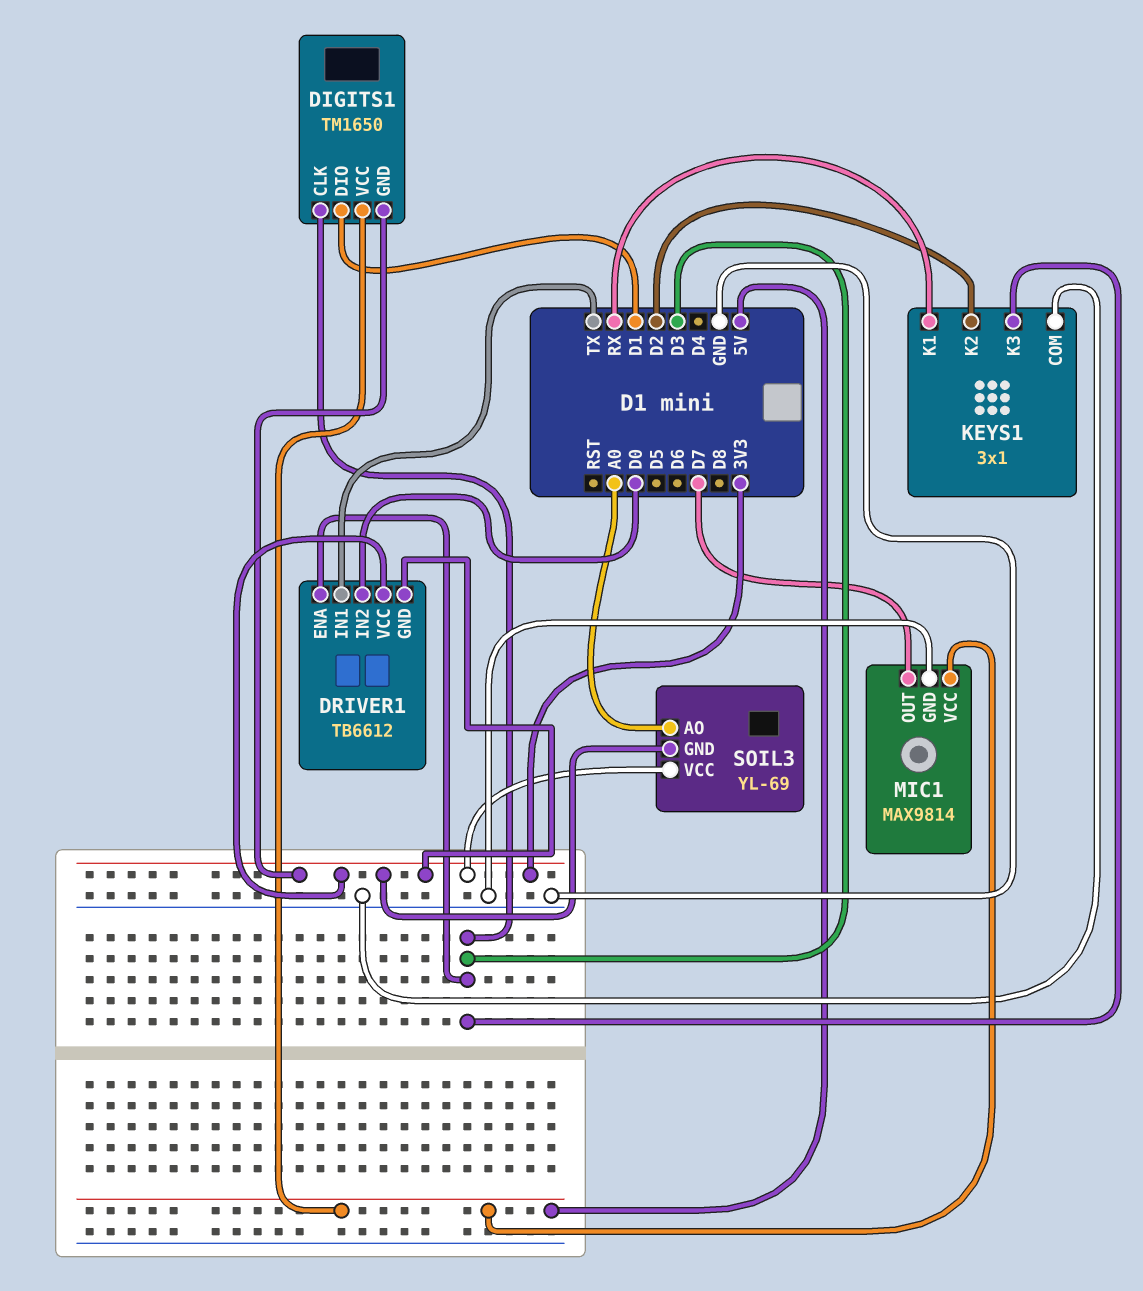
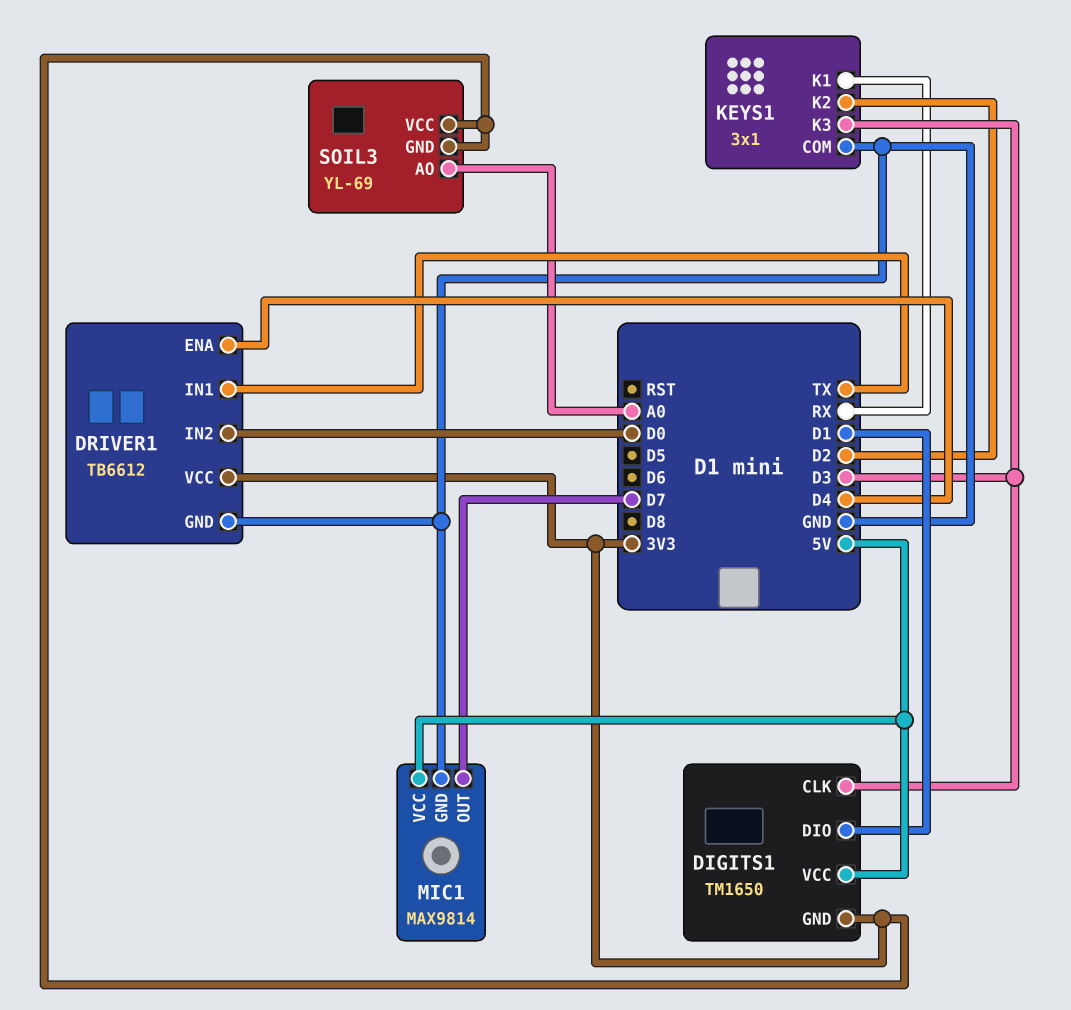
DRIVER1 pin ENA: D3 -> D4
DRIVER1 pin GND: 3V3 -> GND

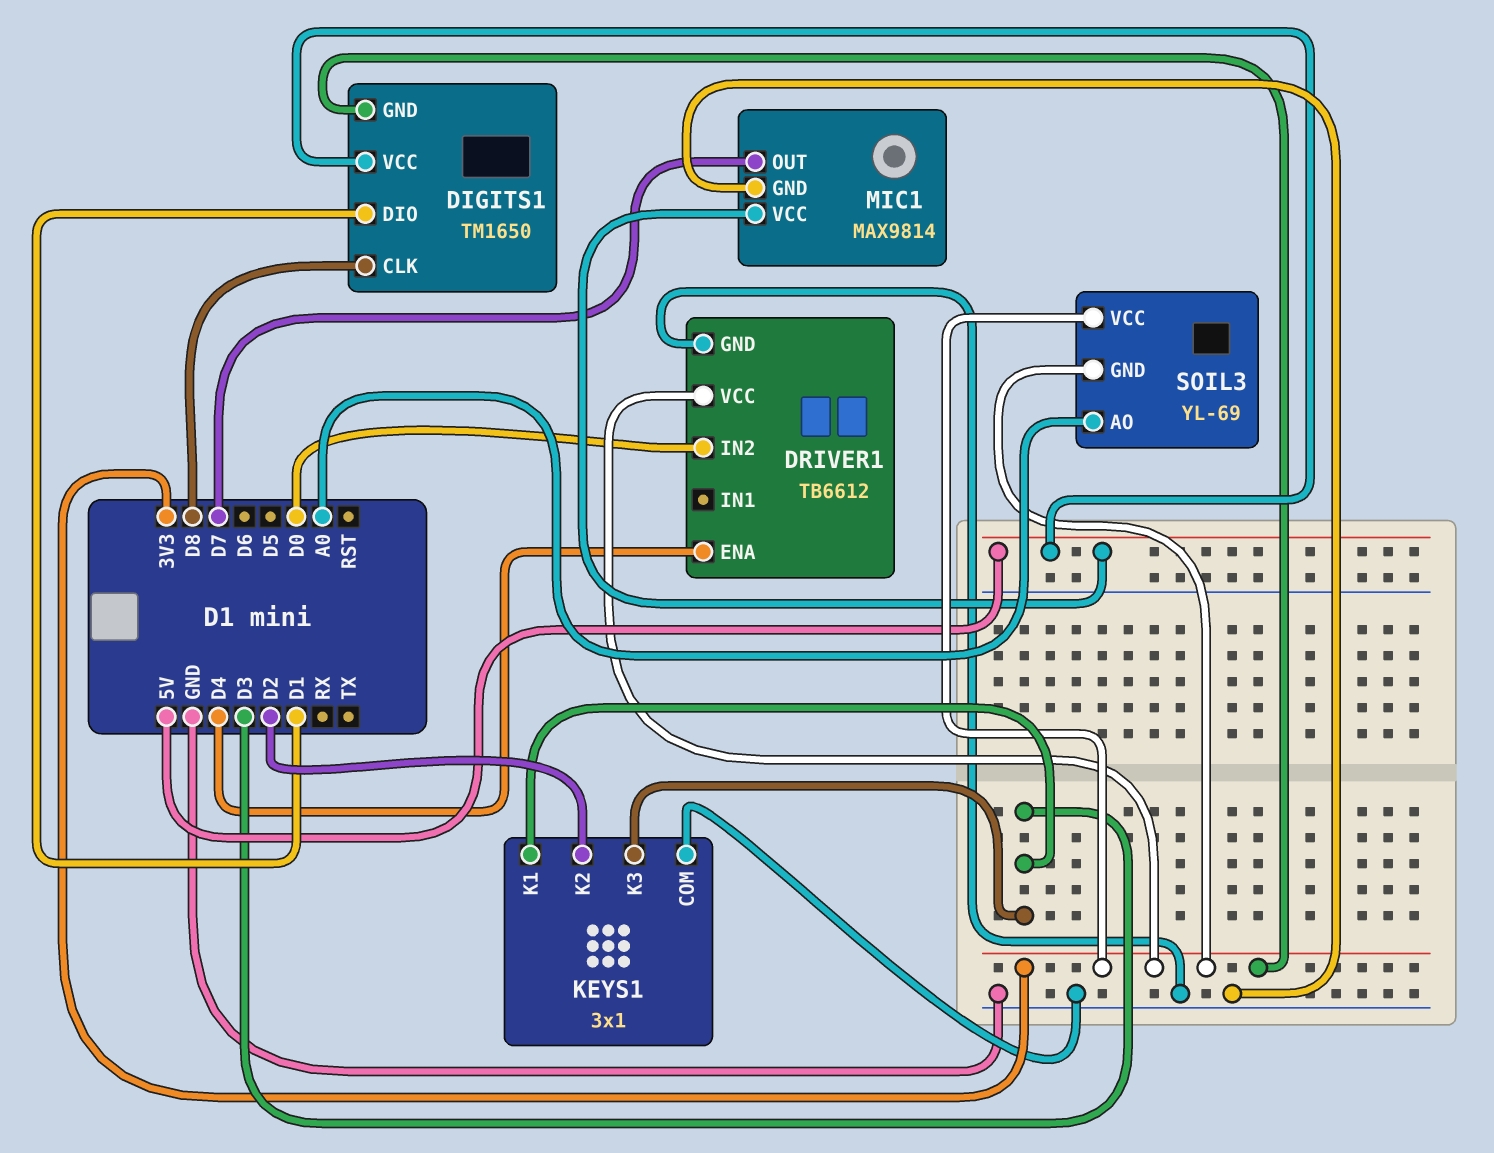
DIGITS1 pin CLK: D3 -> D8
DRIVER1 pin IN1: TX -> none
KEYS1 pin K1: RX -> D3

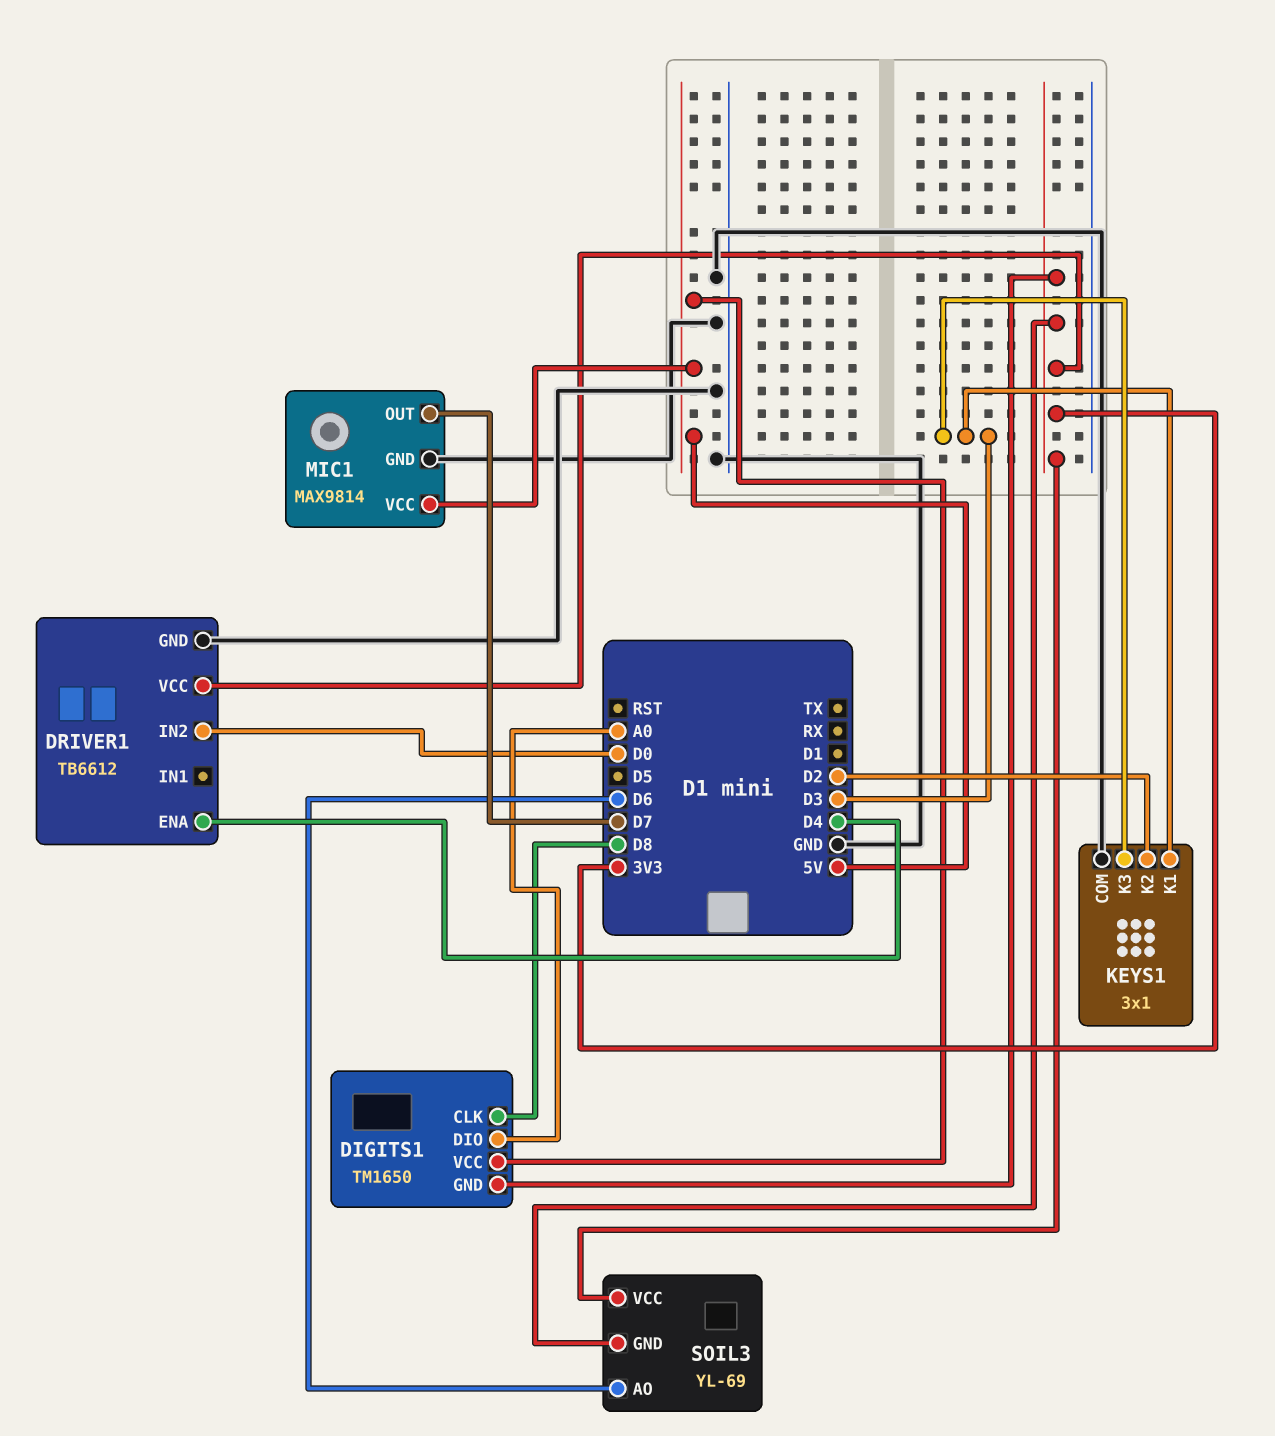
DIGITS1 pin DIO: D1 -> A0
SOIL3 pin AO: A0 -> D6

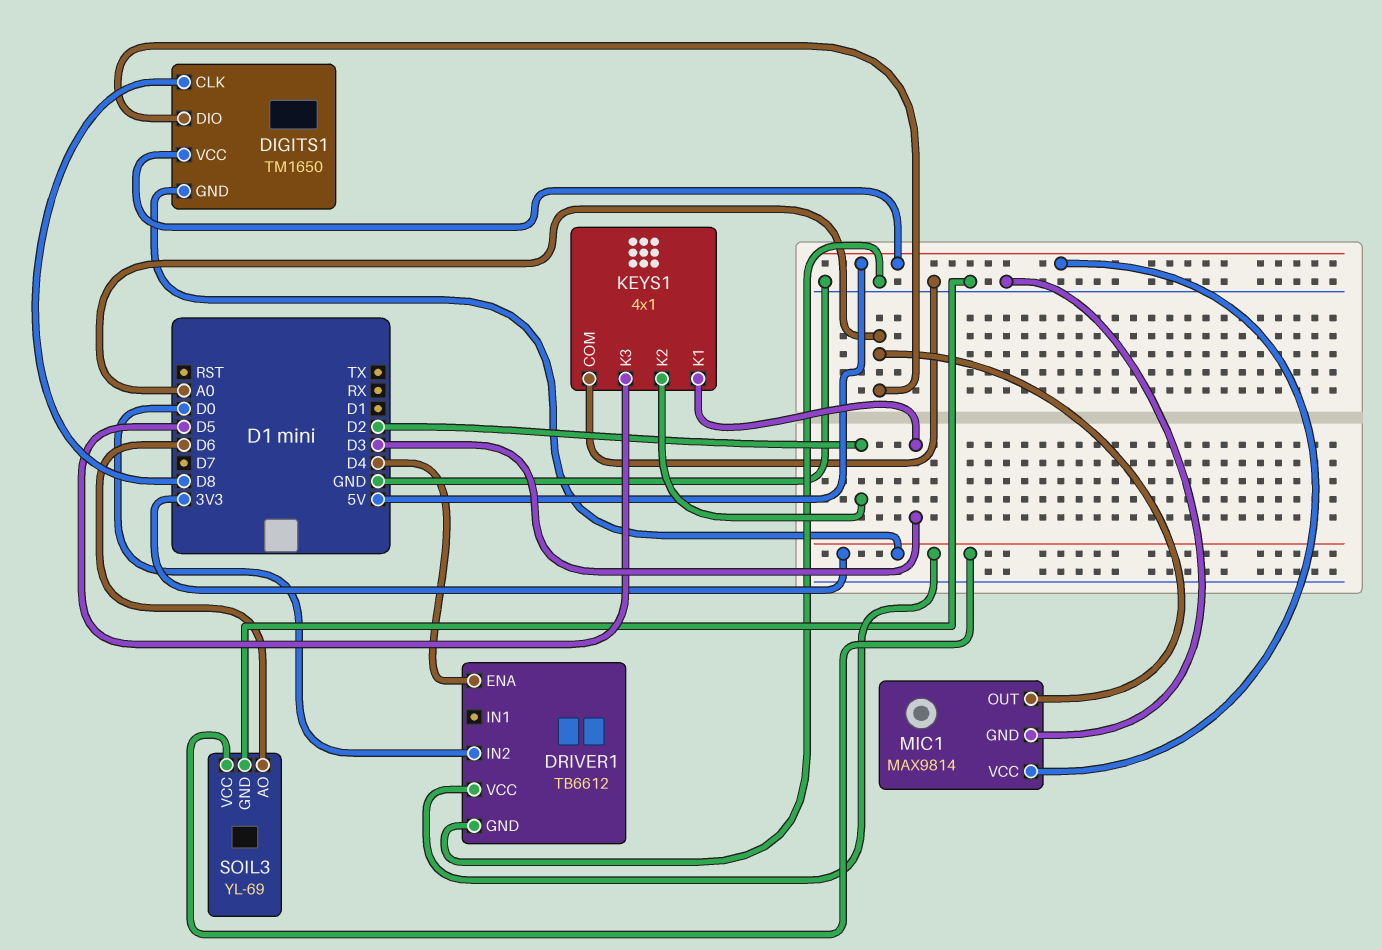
KEYS1: 3x1 -> 4x1
KEYS1 pin K3: D3 -> D5
MIC1 pin OUT: D7 -> A0
SOIL3 pin GND: 3V3 -> GND

